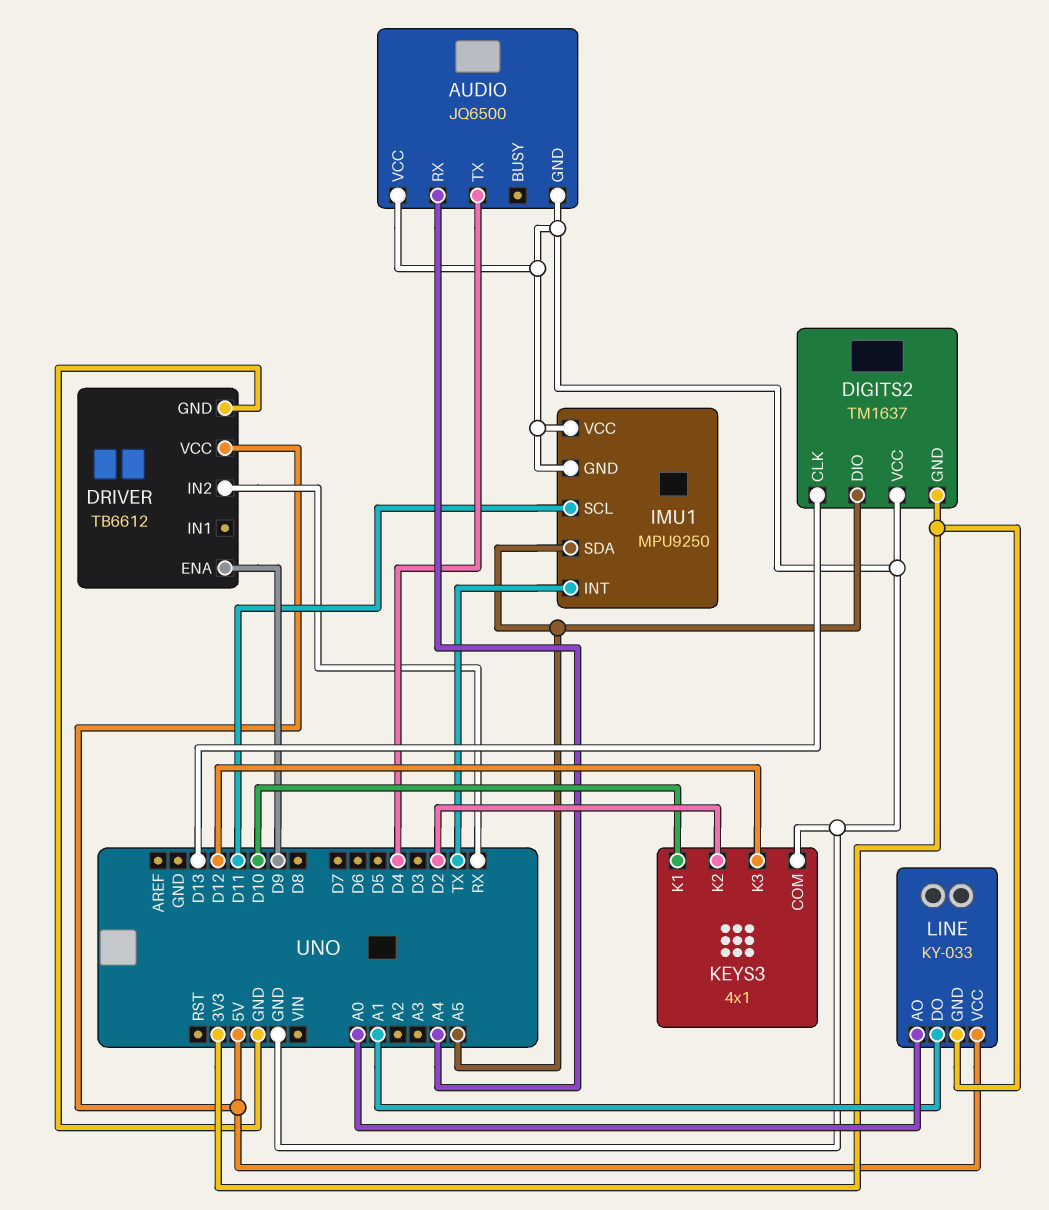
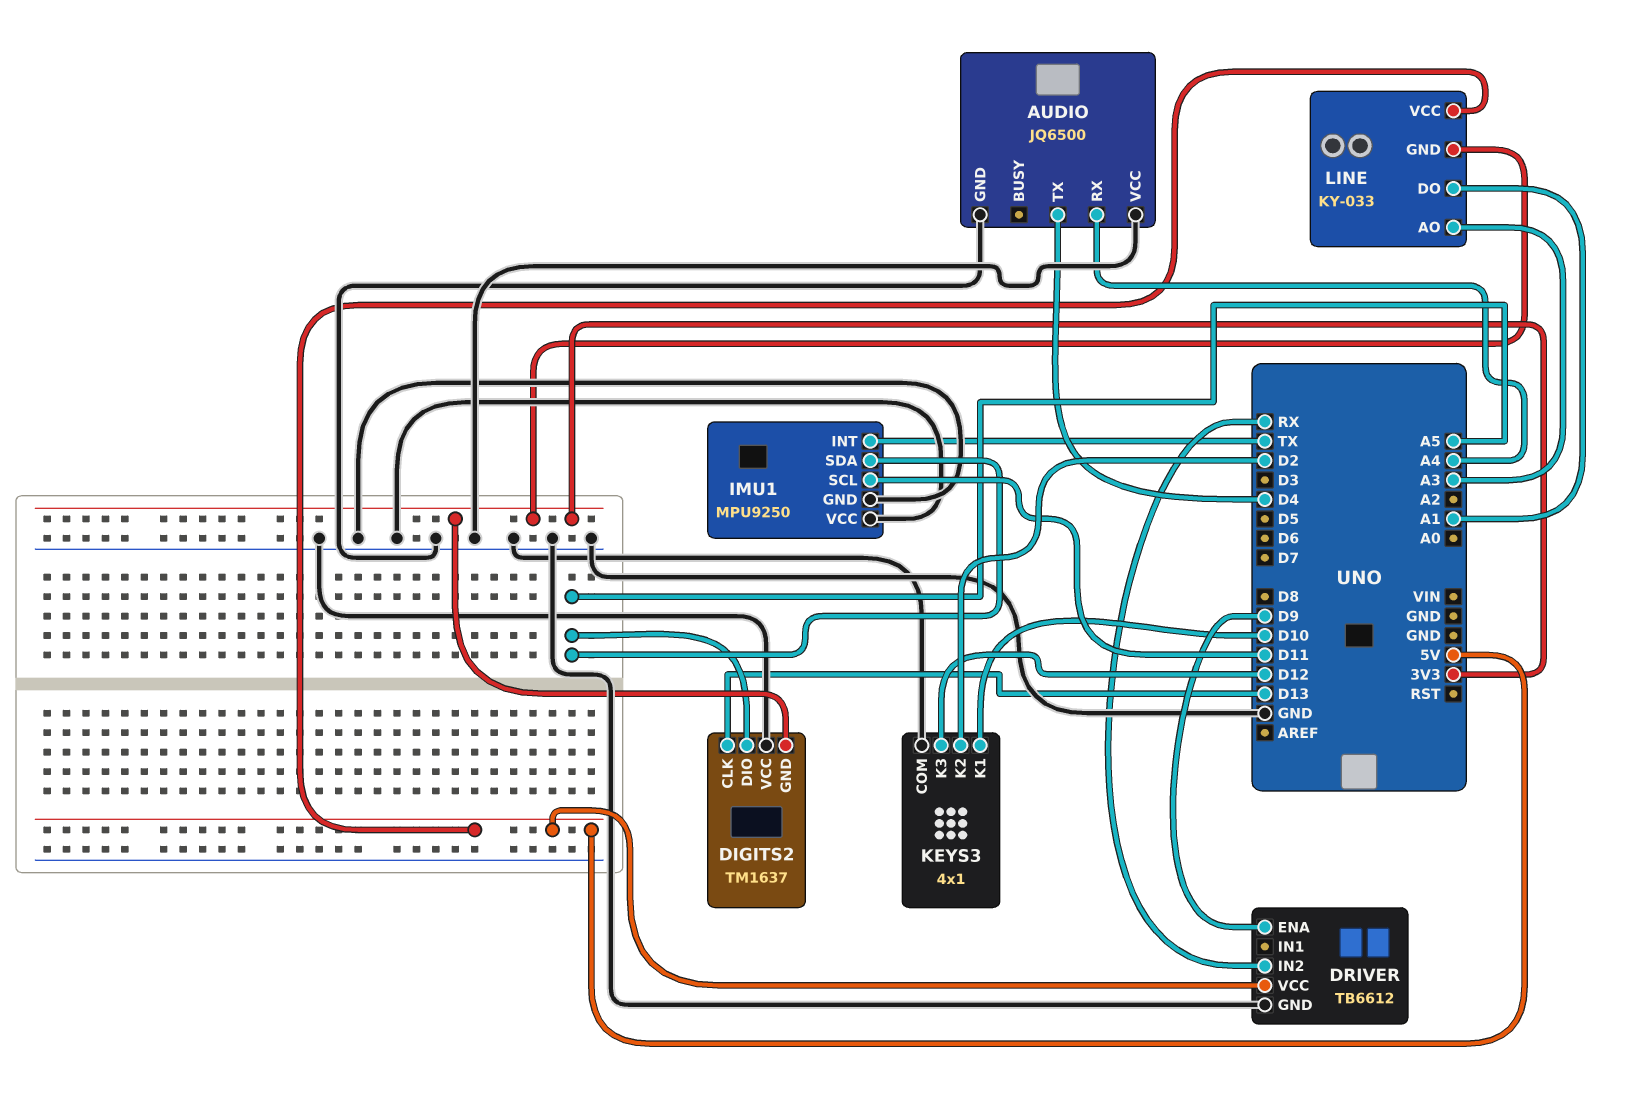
LINE pin AO: A0 -> A3

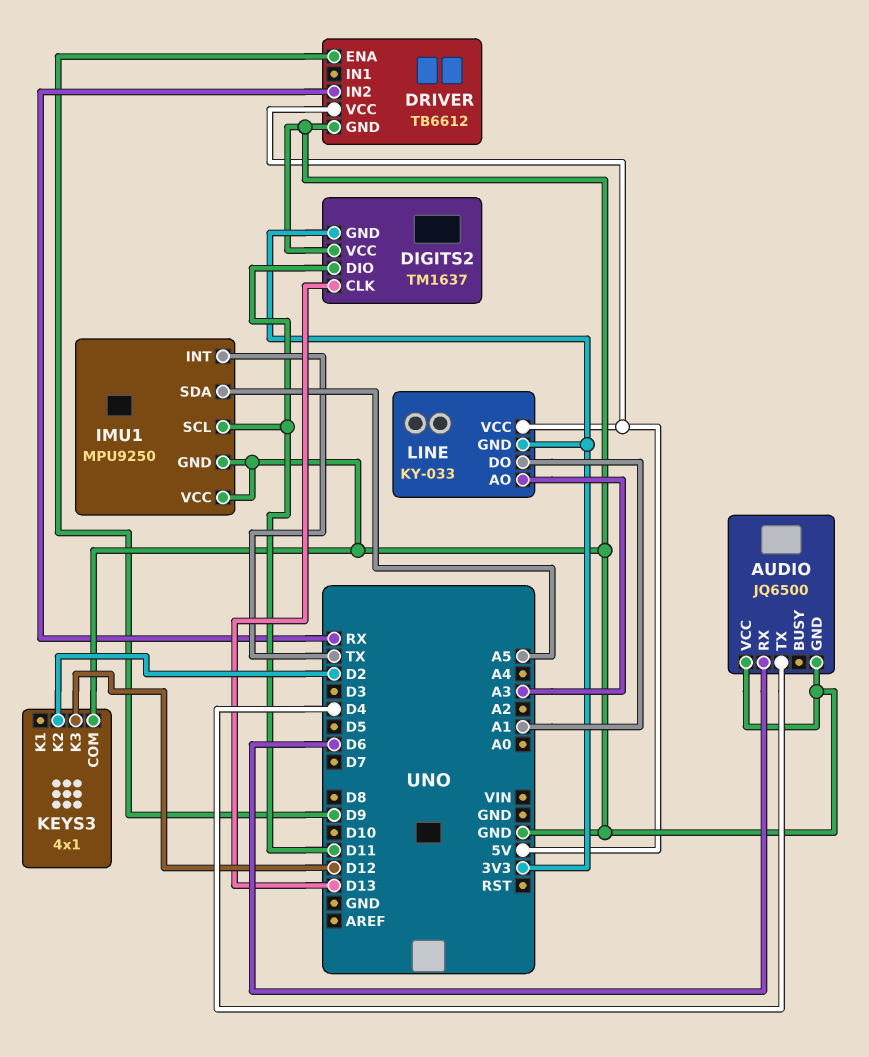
AUDIO pin RX: A4 -> D6
DIGITS2 pin DIO: A5 -> D11
KEYS3 pin K1: D10 -> none

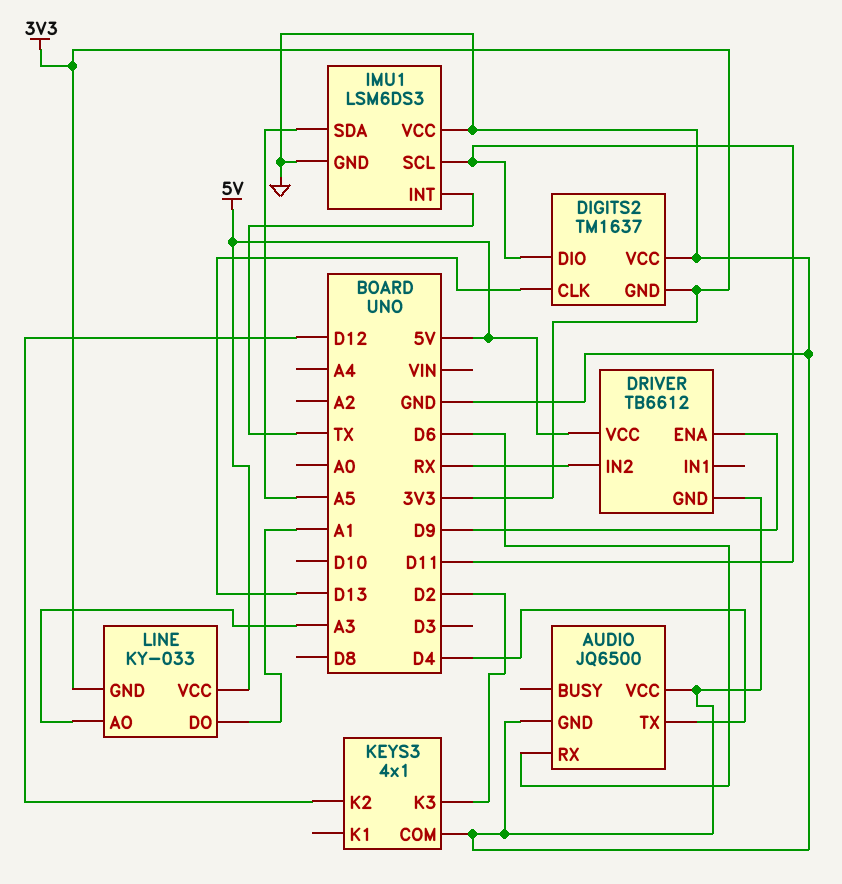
IMU1: MPU9250 -> LSM6DS3
KEYS3 pin K2: D2 -> D12
KEYS3 pin K3: D12 -> D2

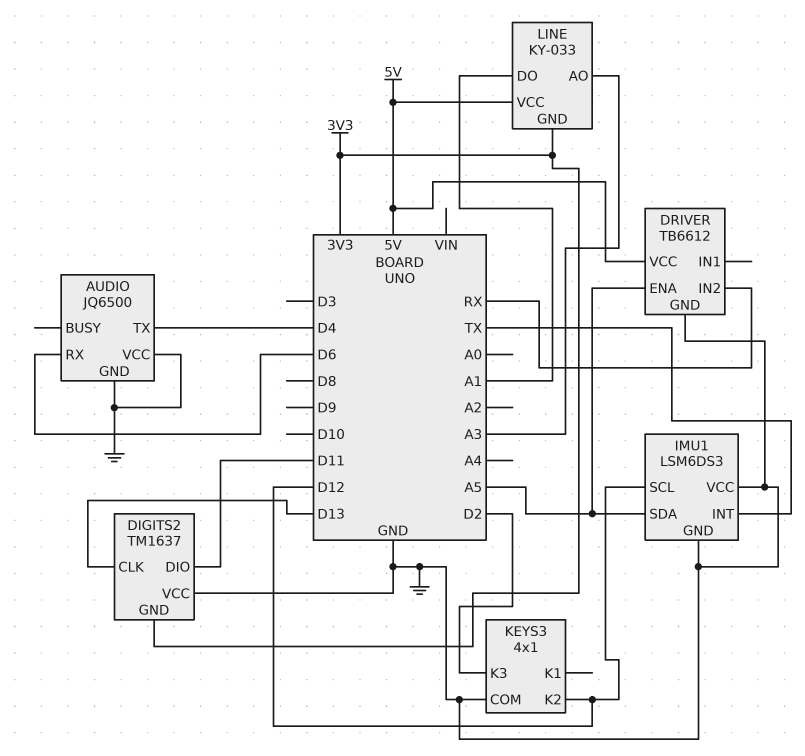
DRIVER pin ENA: D9 -> A5
IMU1 pin SCL: D11 -> D12

